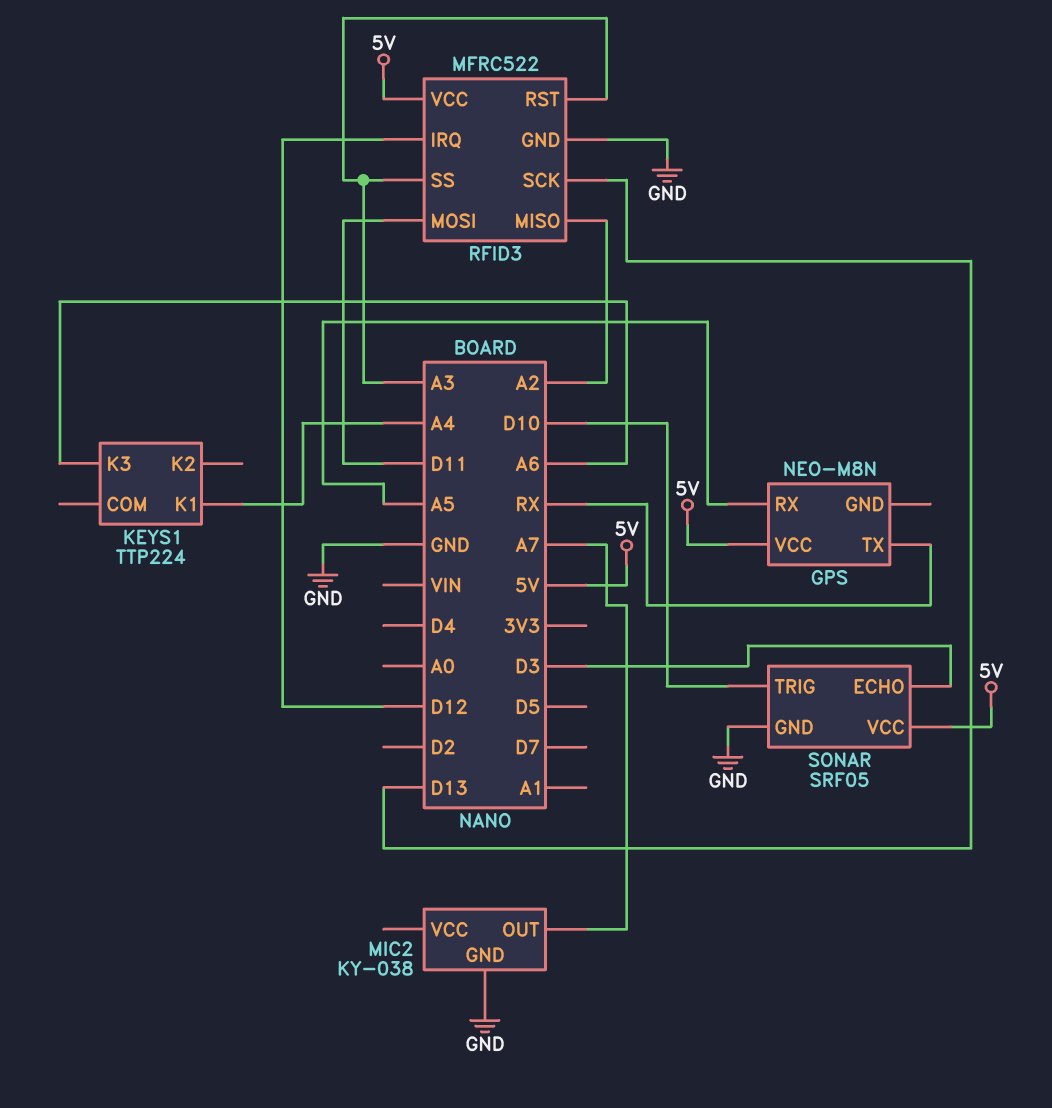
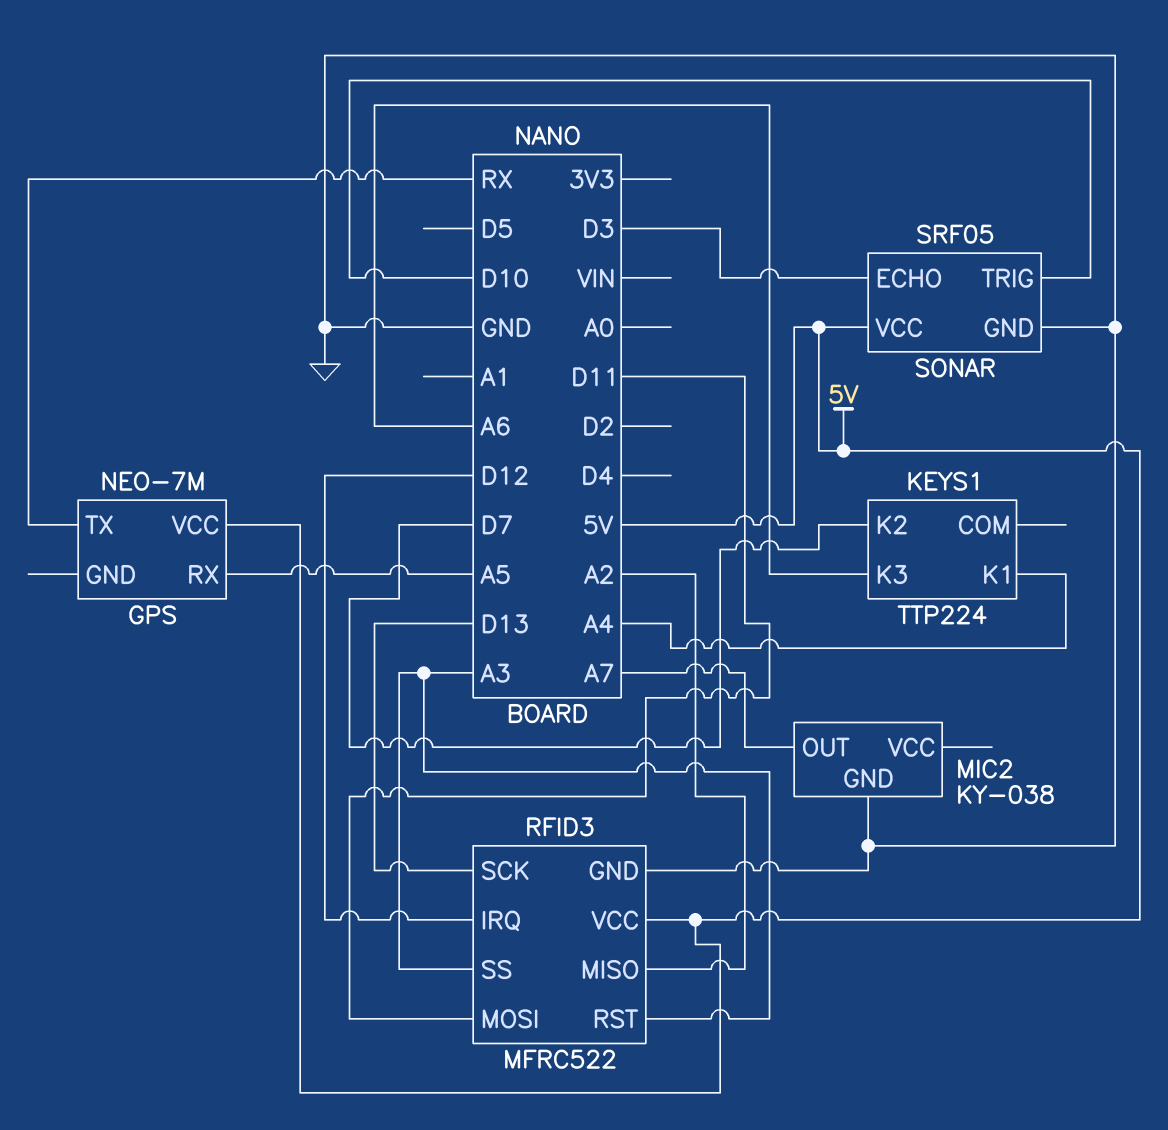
GPS: NEO-M8N -> NEO-7M
KEYS1 pin K2: none -> D7

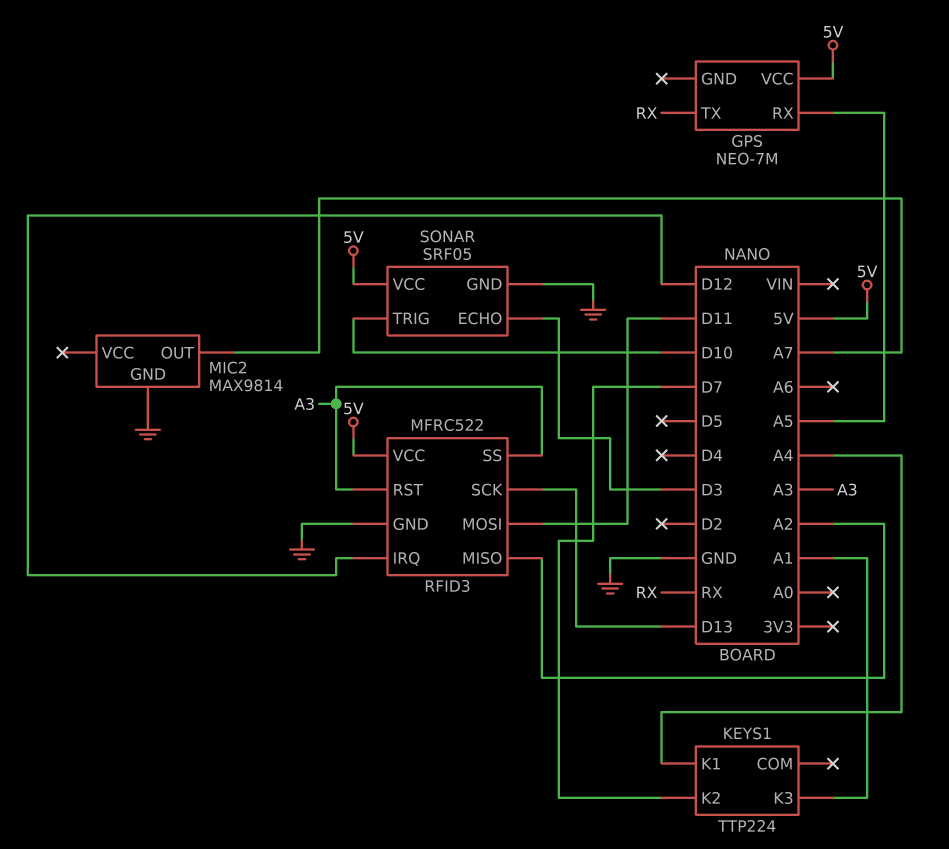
KEYS1 pin K3: A6 -> A1
MIC2: KY-038 -> MAX9814

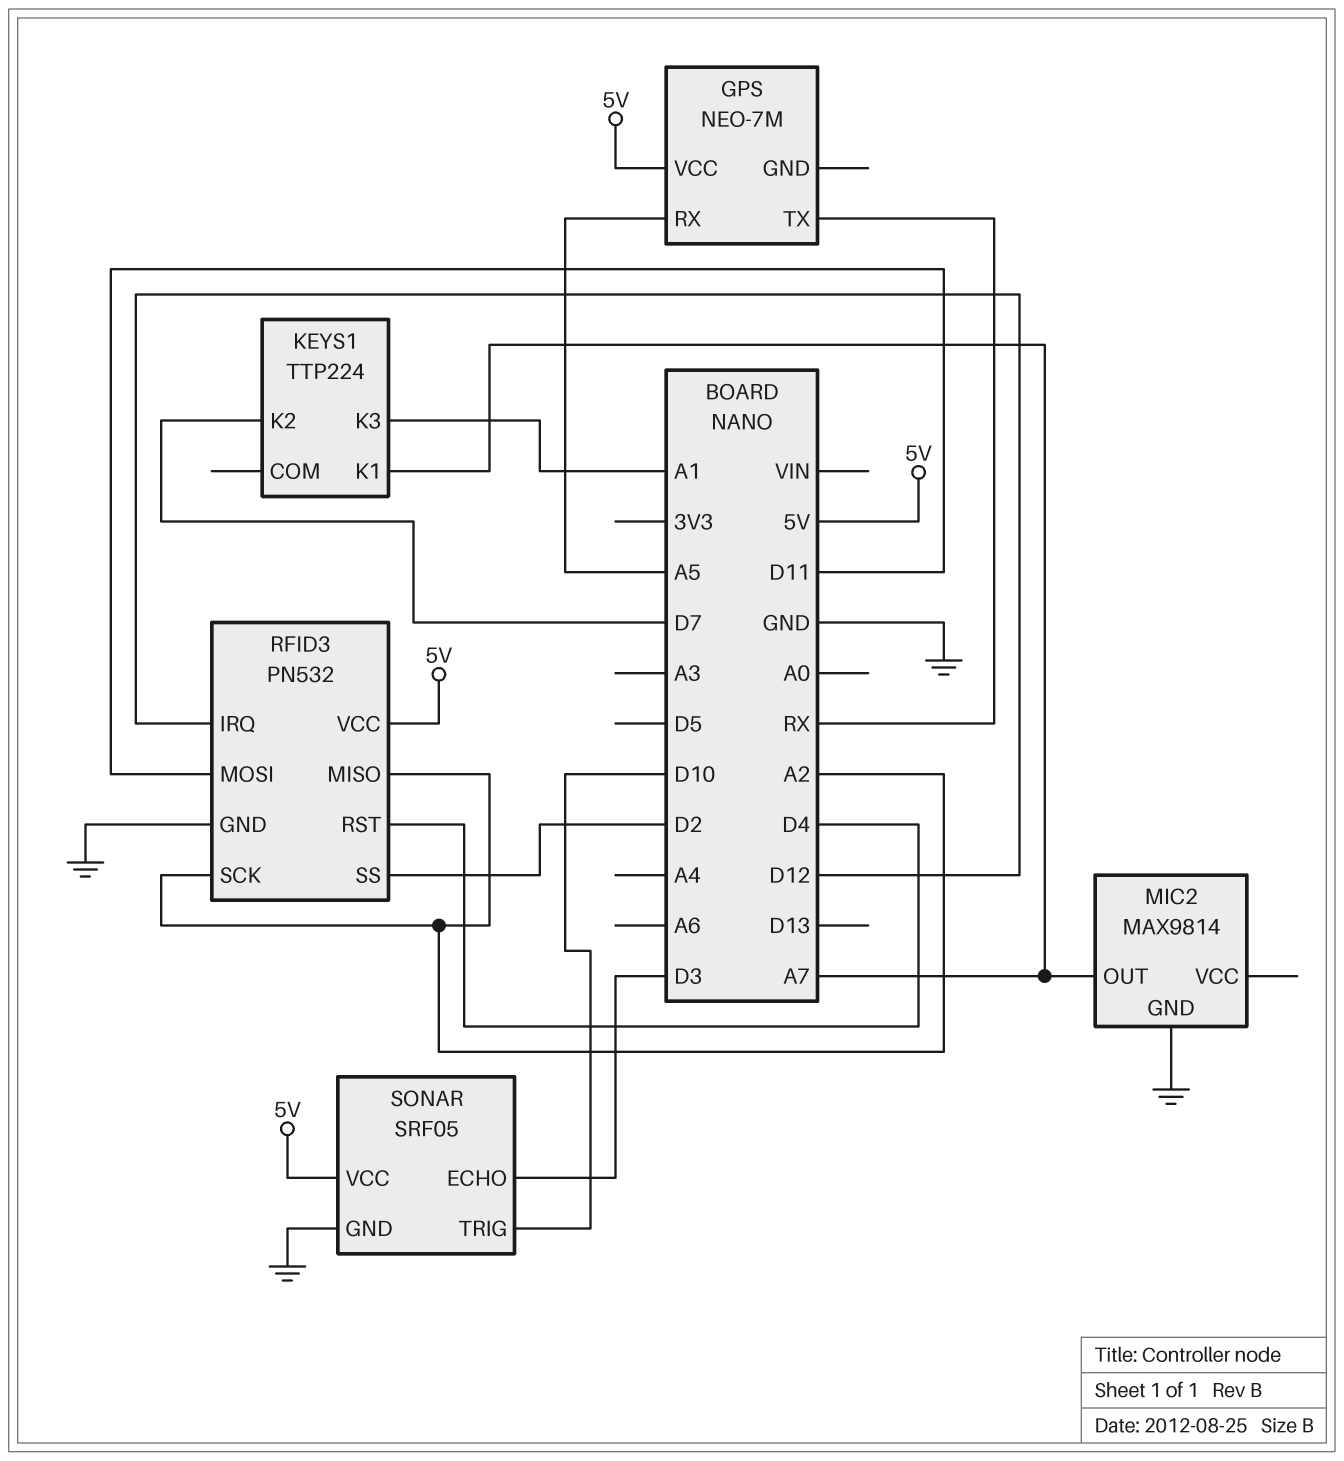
KEYS1 pin K1: A4 -> A7
RFID3: MFRC522 -> PN532
RFID3 pin RST: A3 -> D4
RFID3 pin SCK: D13 -> A2
RFID3 pin SS: A3 -> D2

